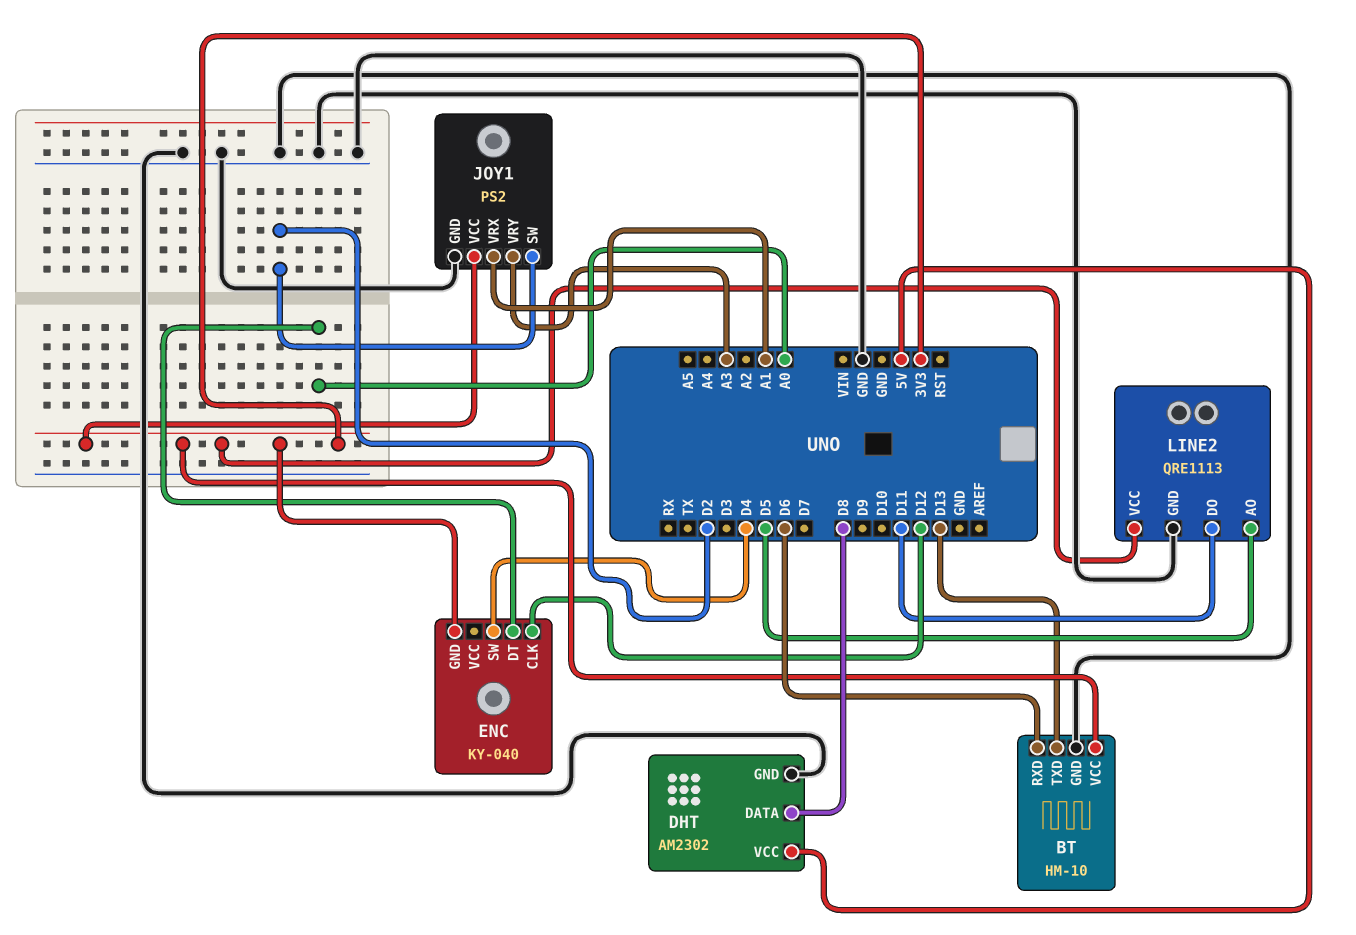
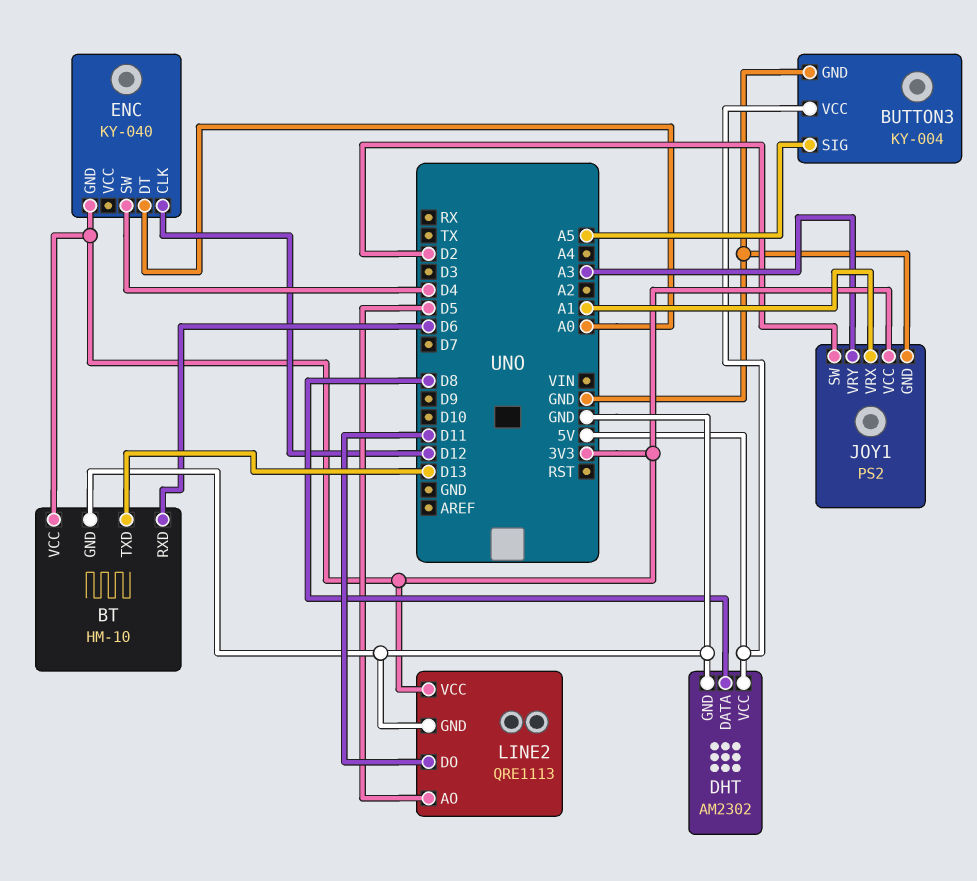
BUTTON3: none -> KY-004
BUTTON3 pin GND: none -> GND
BUTTON3 pin SIG: none -> A5
BUTTON3 pin VCC: none -> 5V

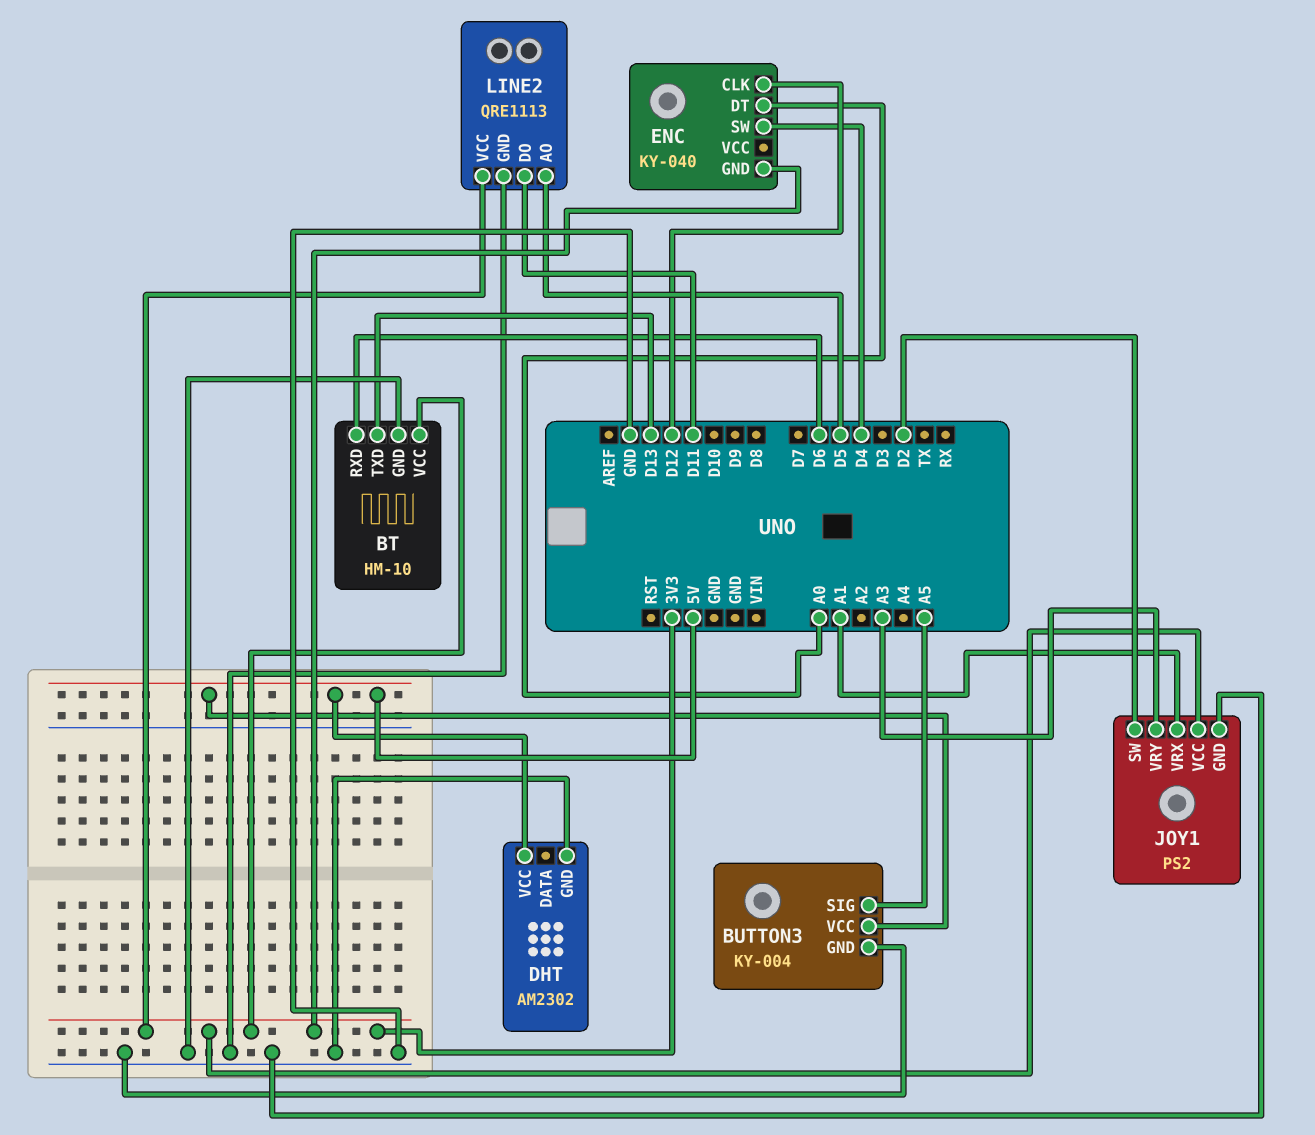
DHT pin DATA: D8 -> none

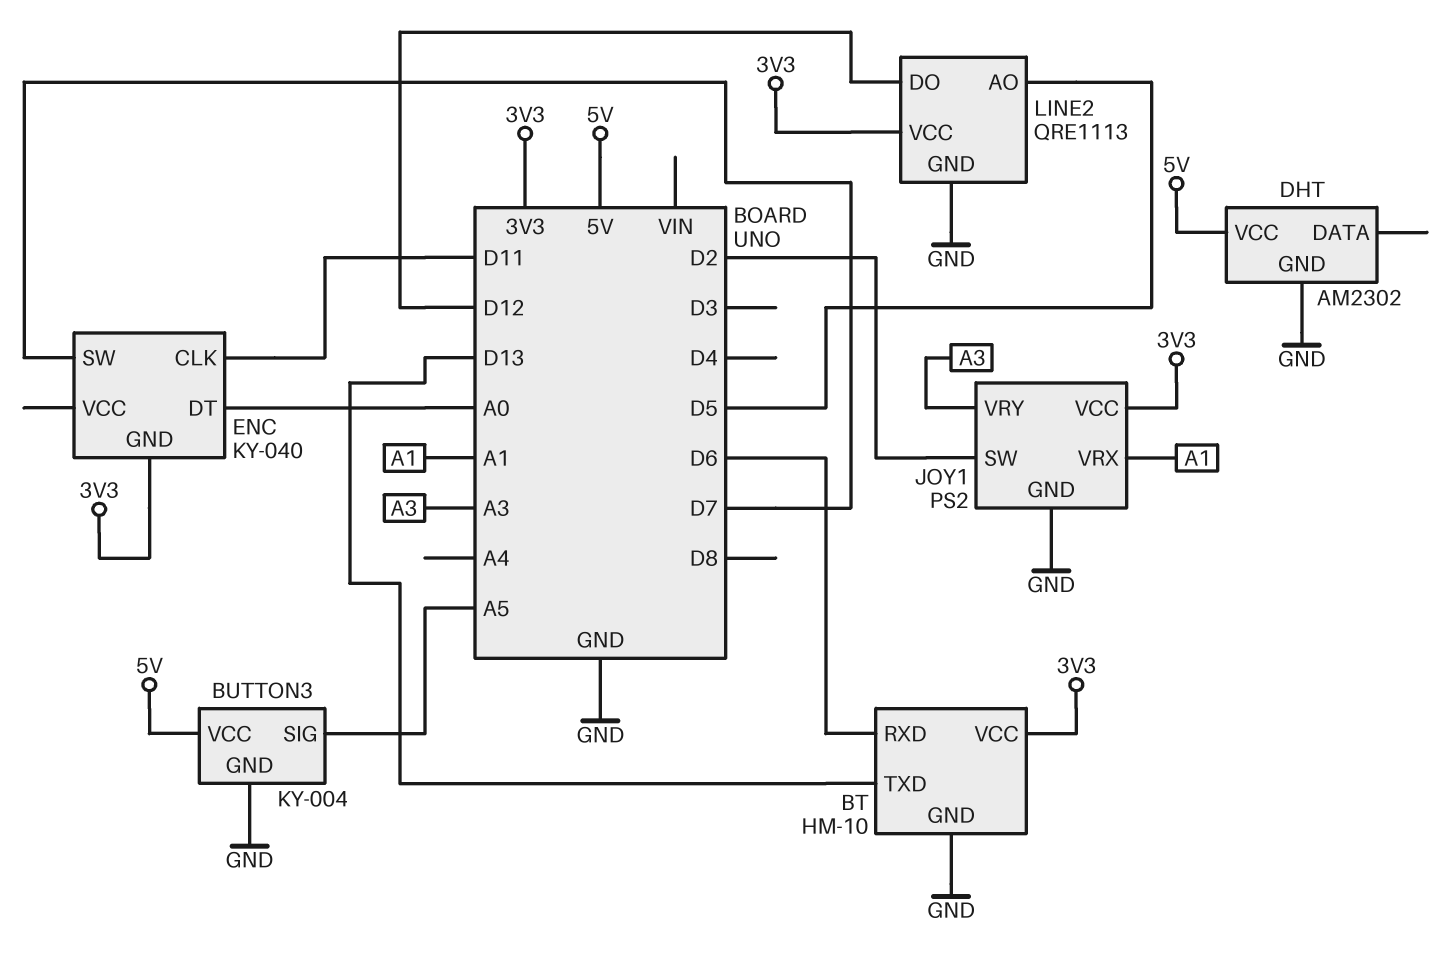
ENC pin CLK: D12 -> D11
ENC pin SW: D4 -> D7
LINE2 pin DO: D11 -> D12

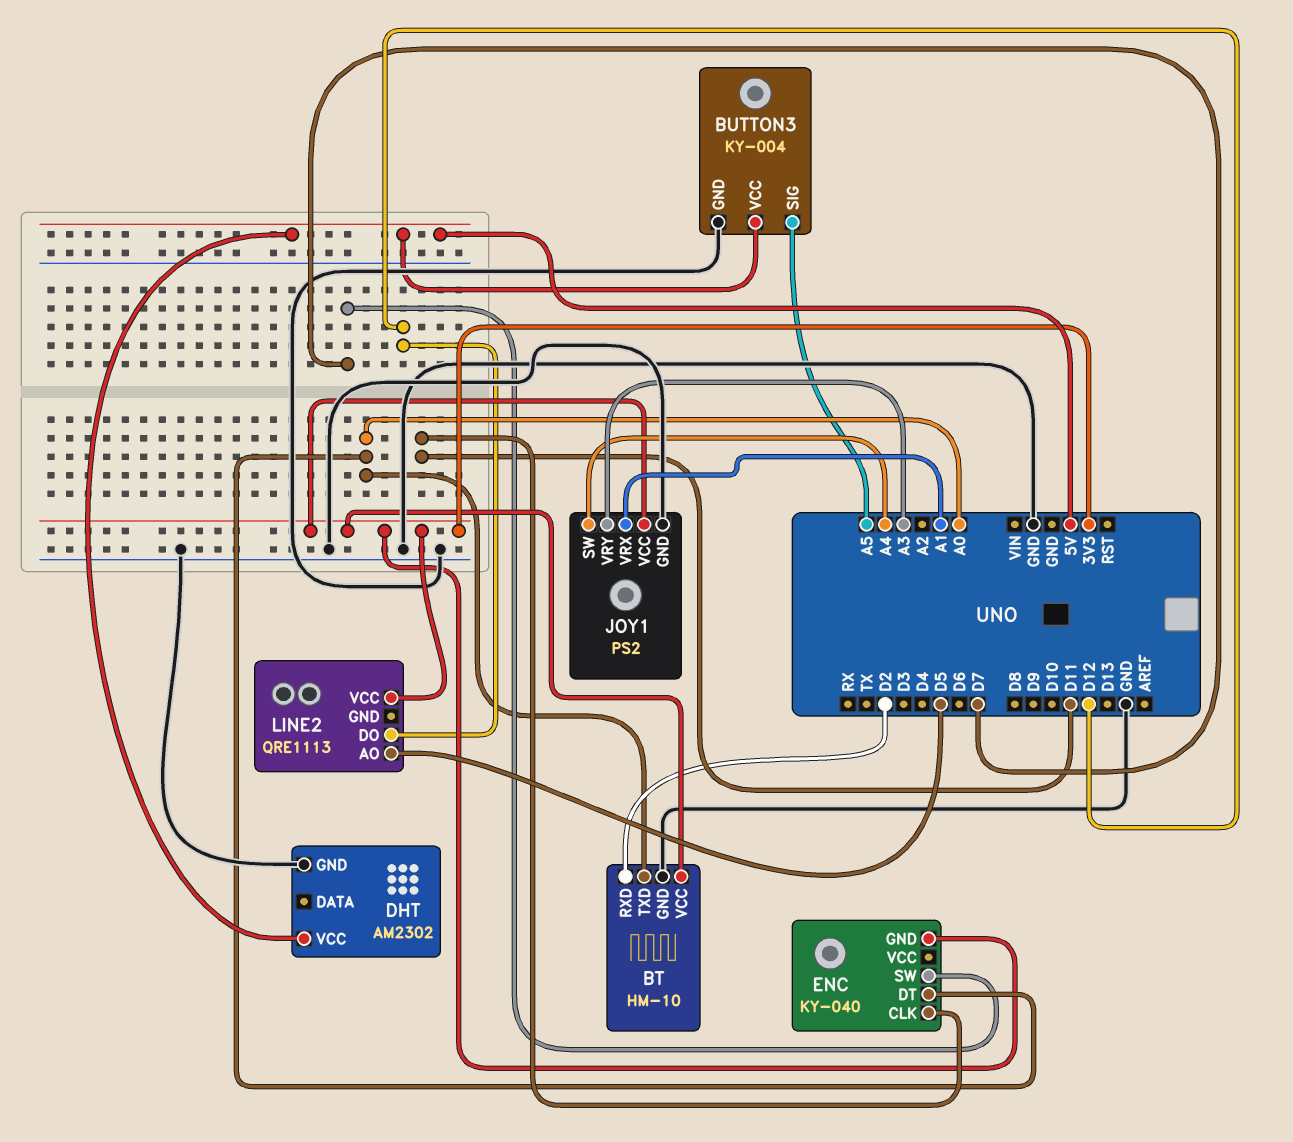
BT pin RXD: D6 -> D2
BT pin TXD: D13 -> A0
JOY1 pin SW: D2 -> A4
LINE2 pin GND: GND -> none

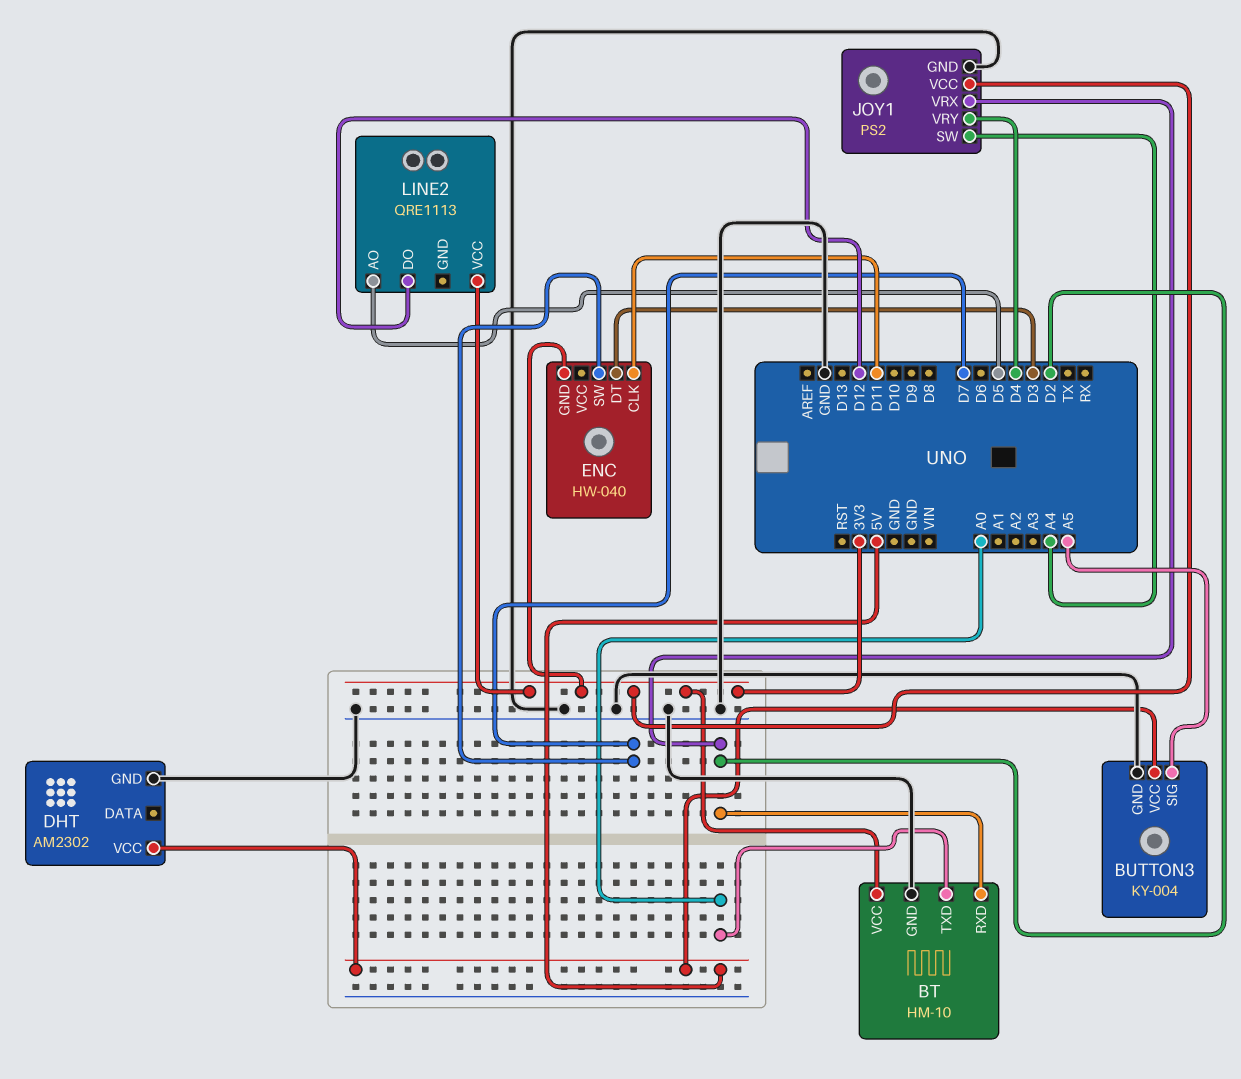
ENC: KY-040 -> HW-040
ENC pin DT: A0 -> D3
JOY1 pin VRX: A1 -> D2
JOY1 pin VRY: A3 -> D4

